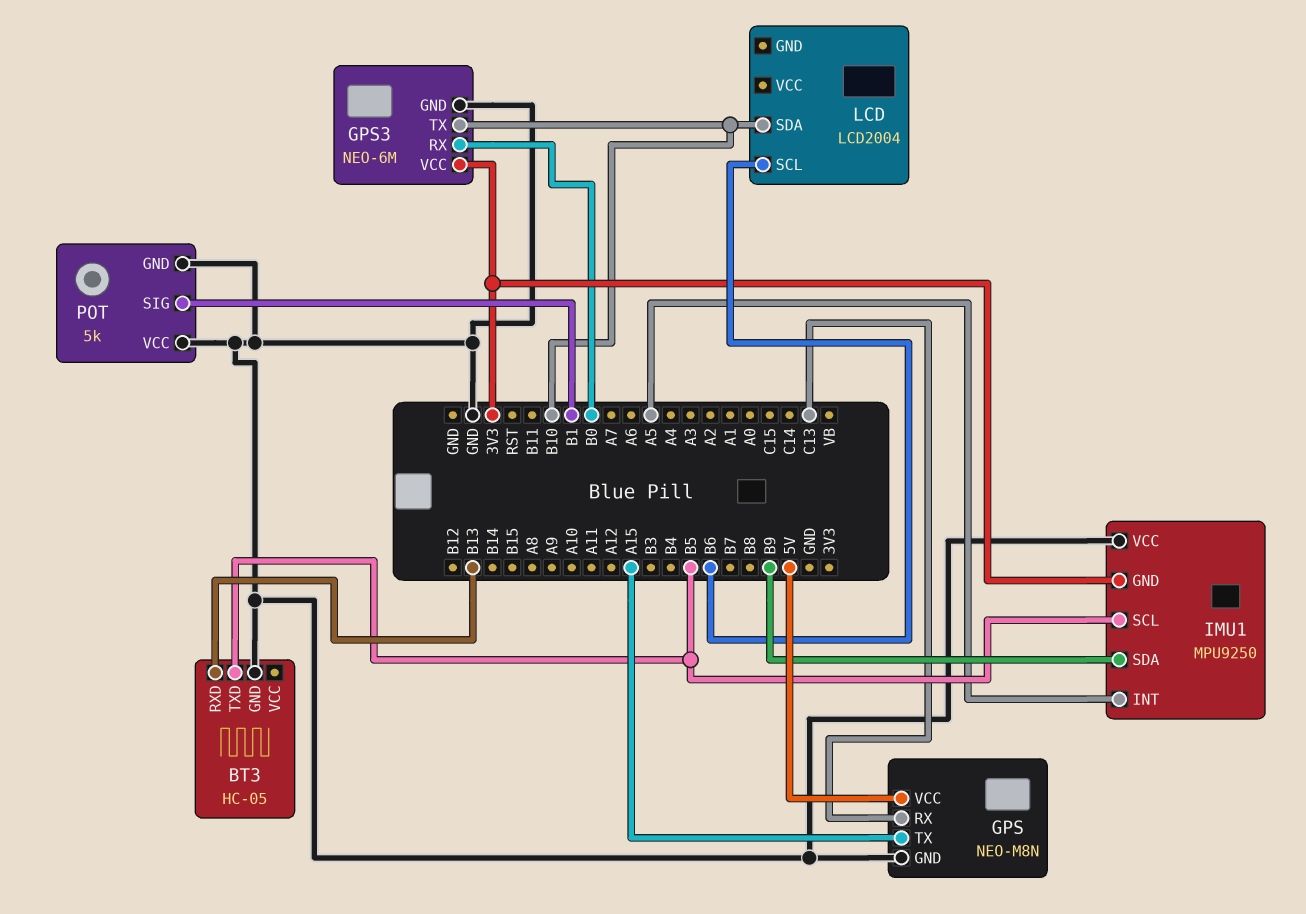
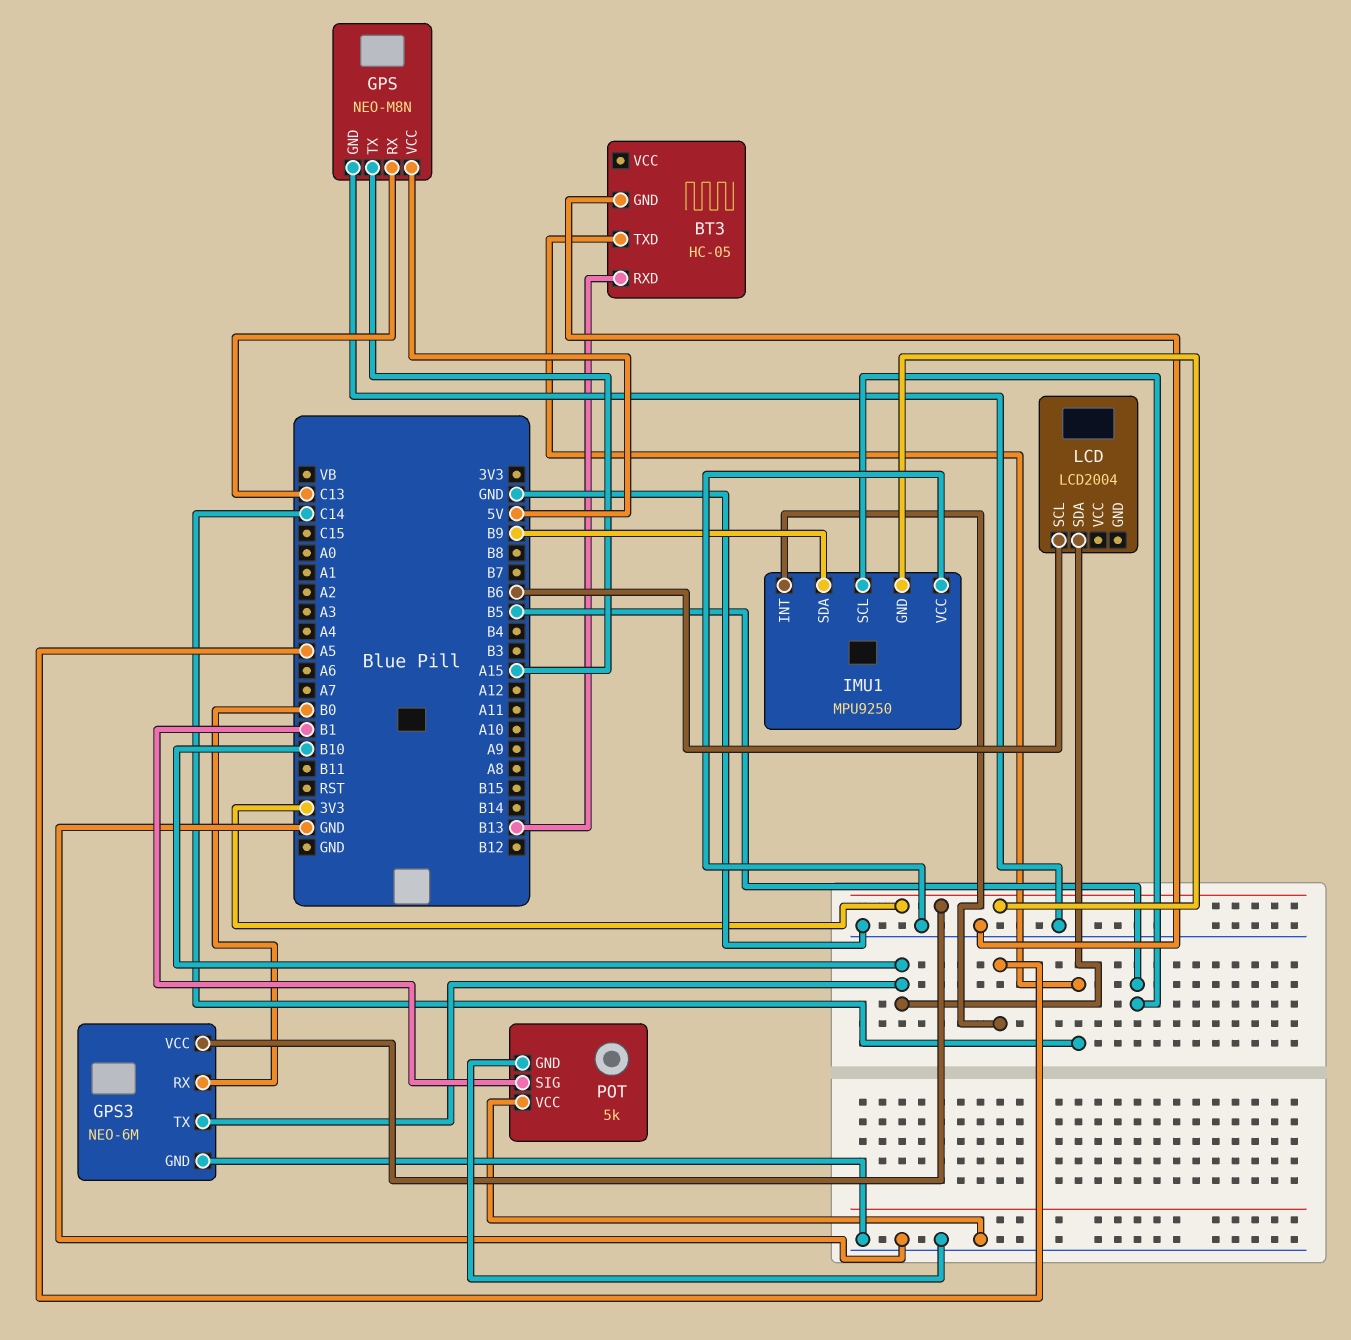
BT3 pin TXD: B5 -> C14

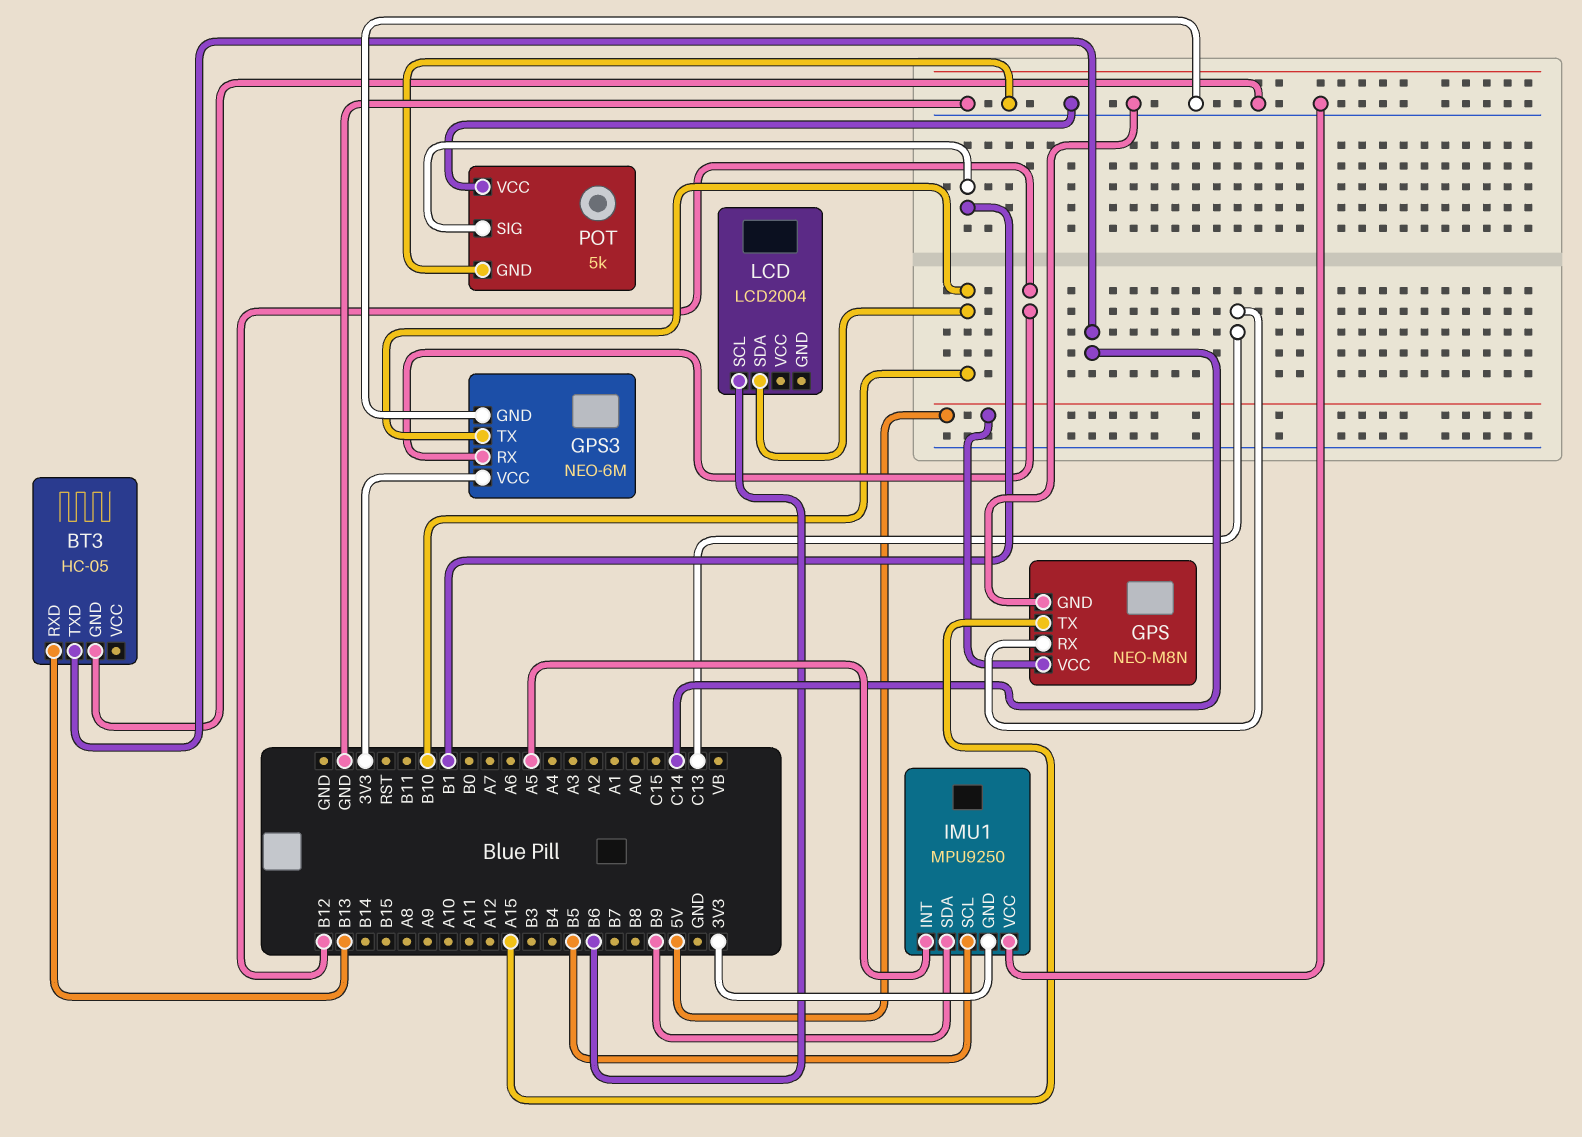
GPS3 pin RX: B0 -> B12

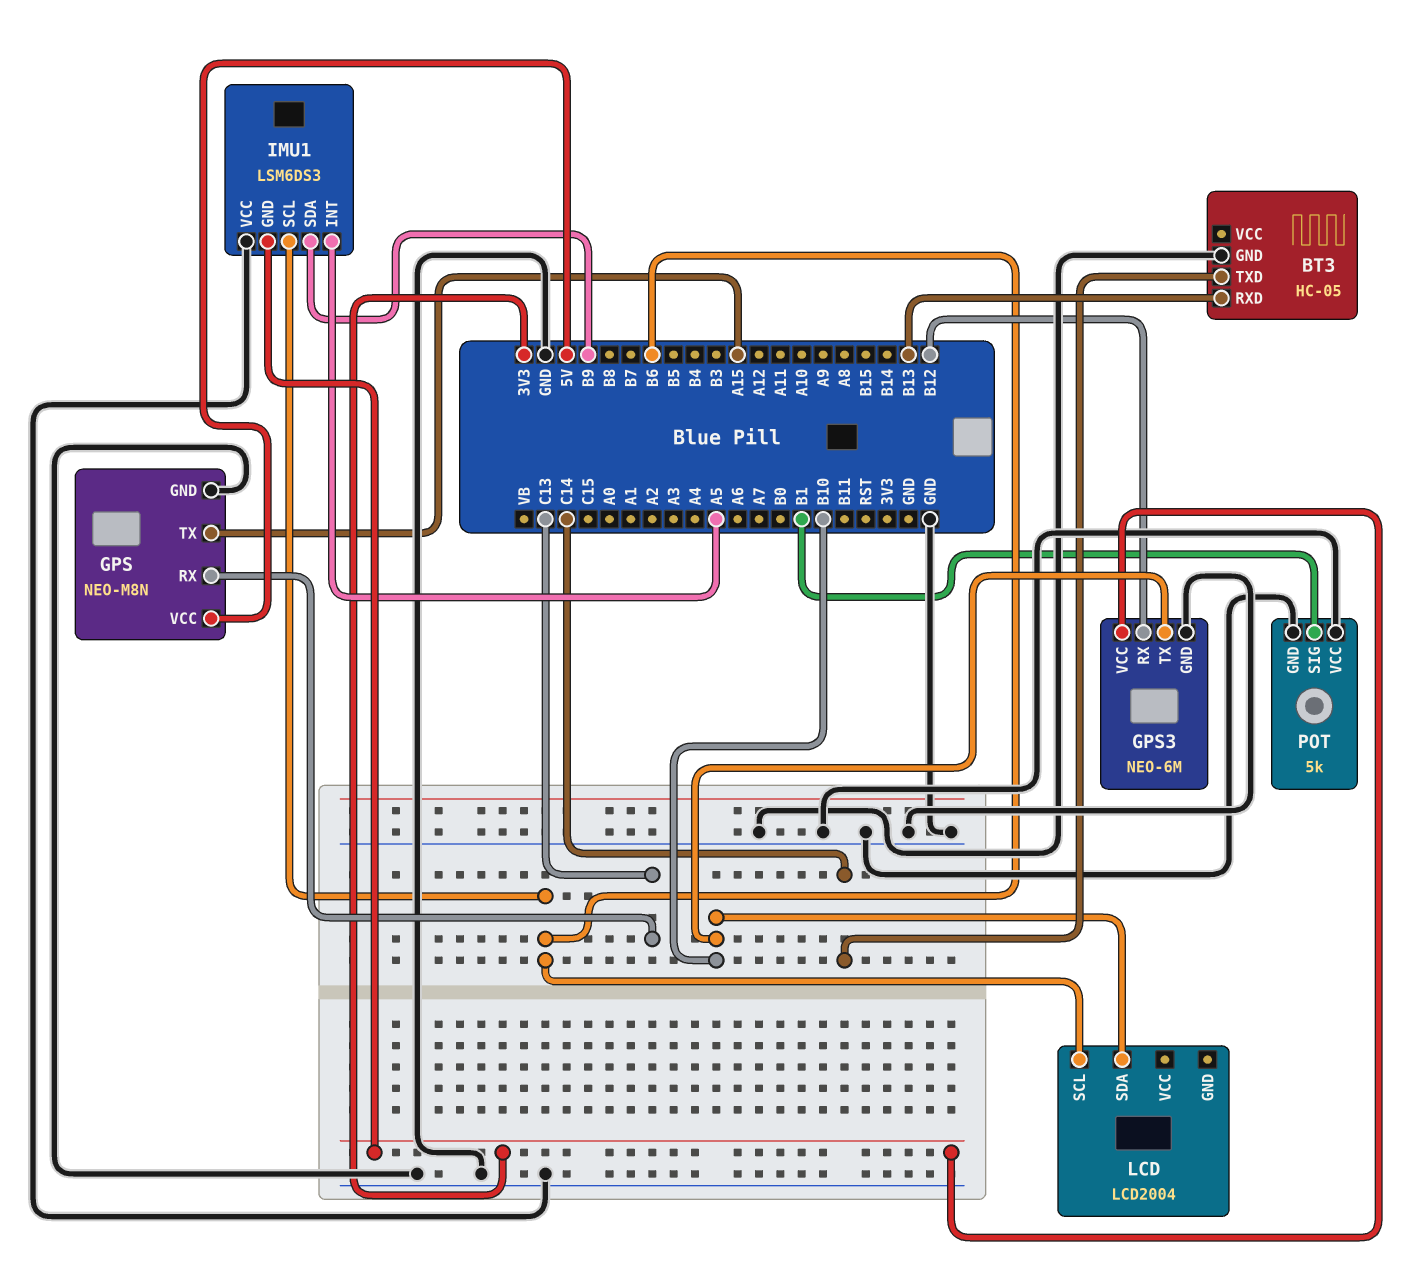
IMU1: MPU9250 -> LSM6DS3
IMU1 pin SCL: B5 -> B6

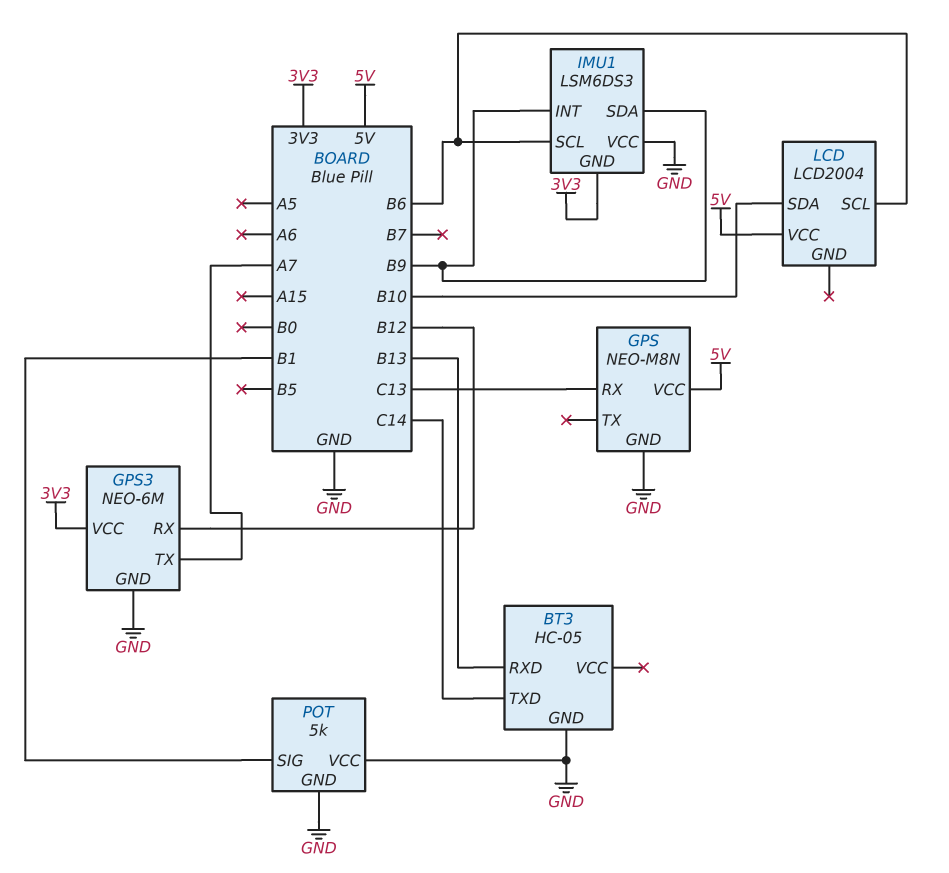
GPS pin TX: A15 -> none
GPS3 pin TX: B10 -> A7
IMU1 pin INT: A5 -> B9
LCD pin VCC: none -> 5V

